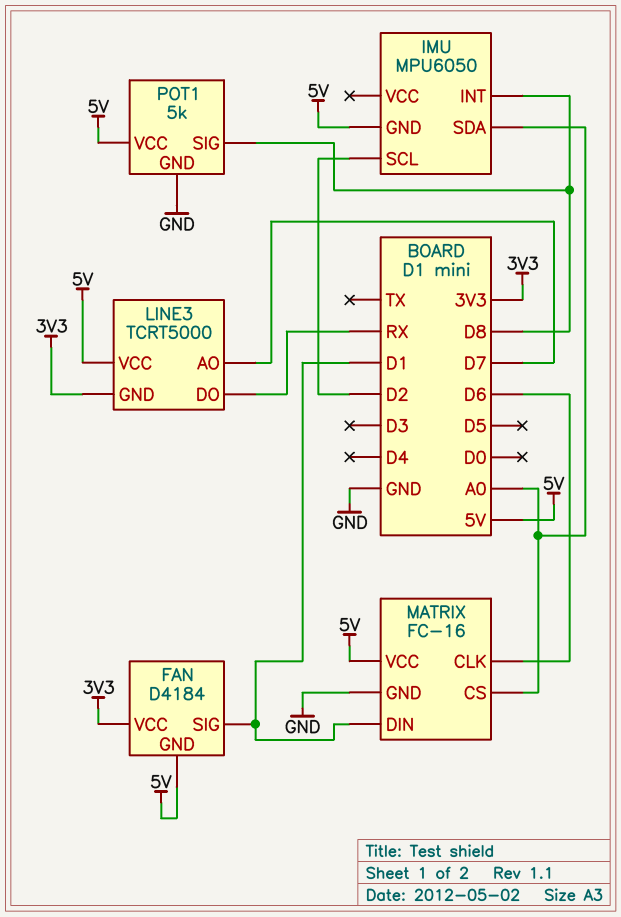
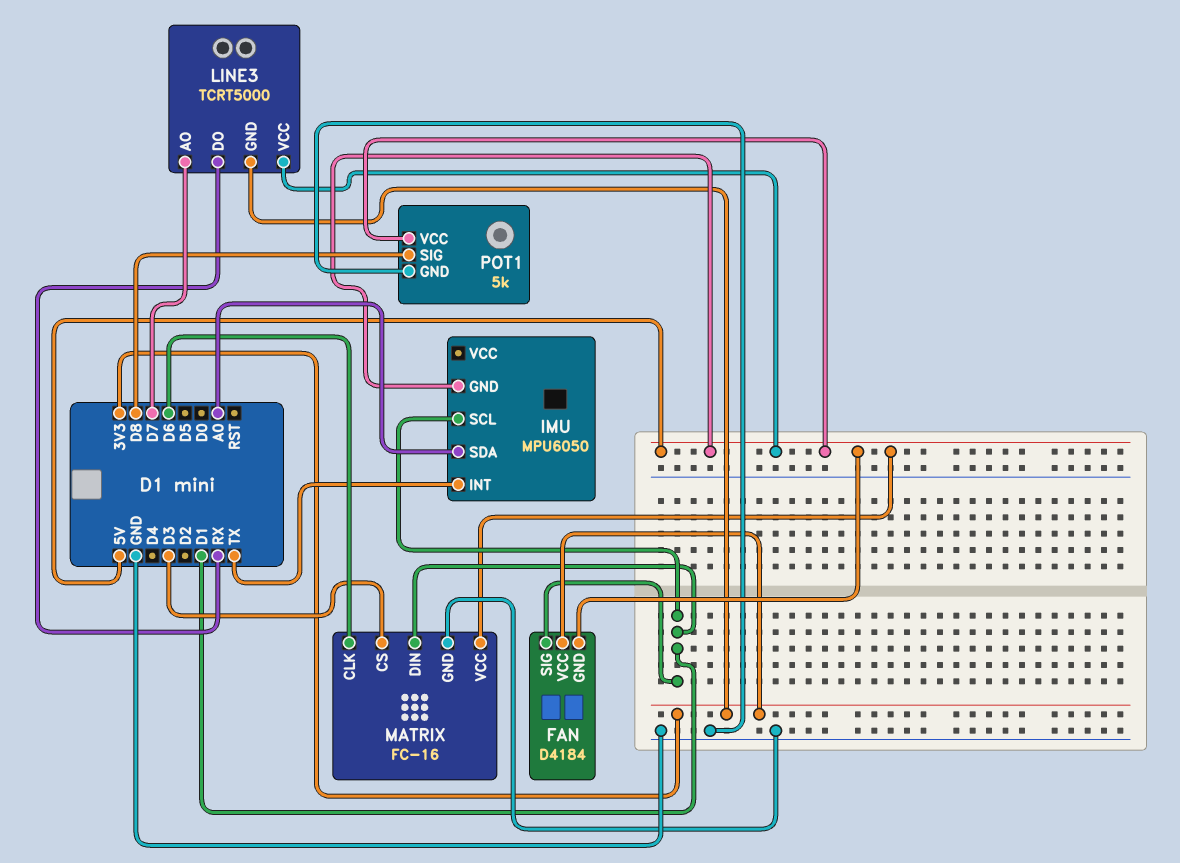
IMU pin INT: D8 -> TX
IMU pin SCL: D2 -> D1
MATRIX pin CS: A0 -> D3

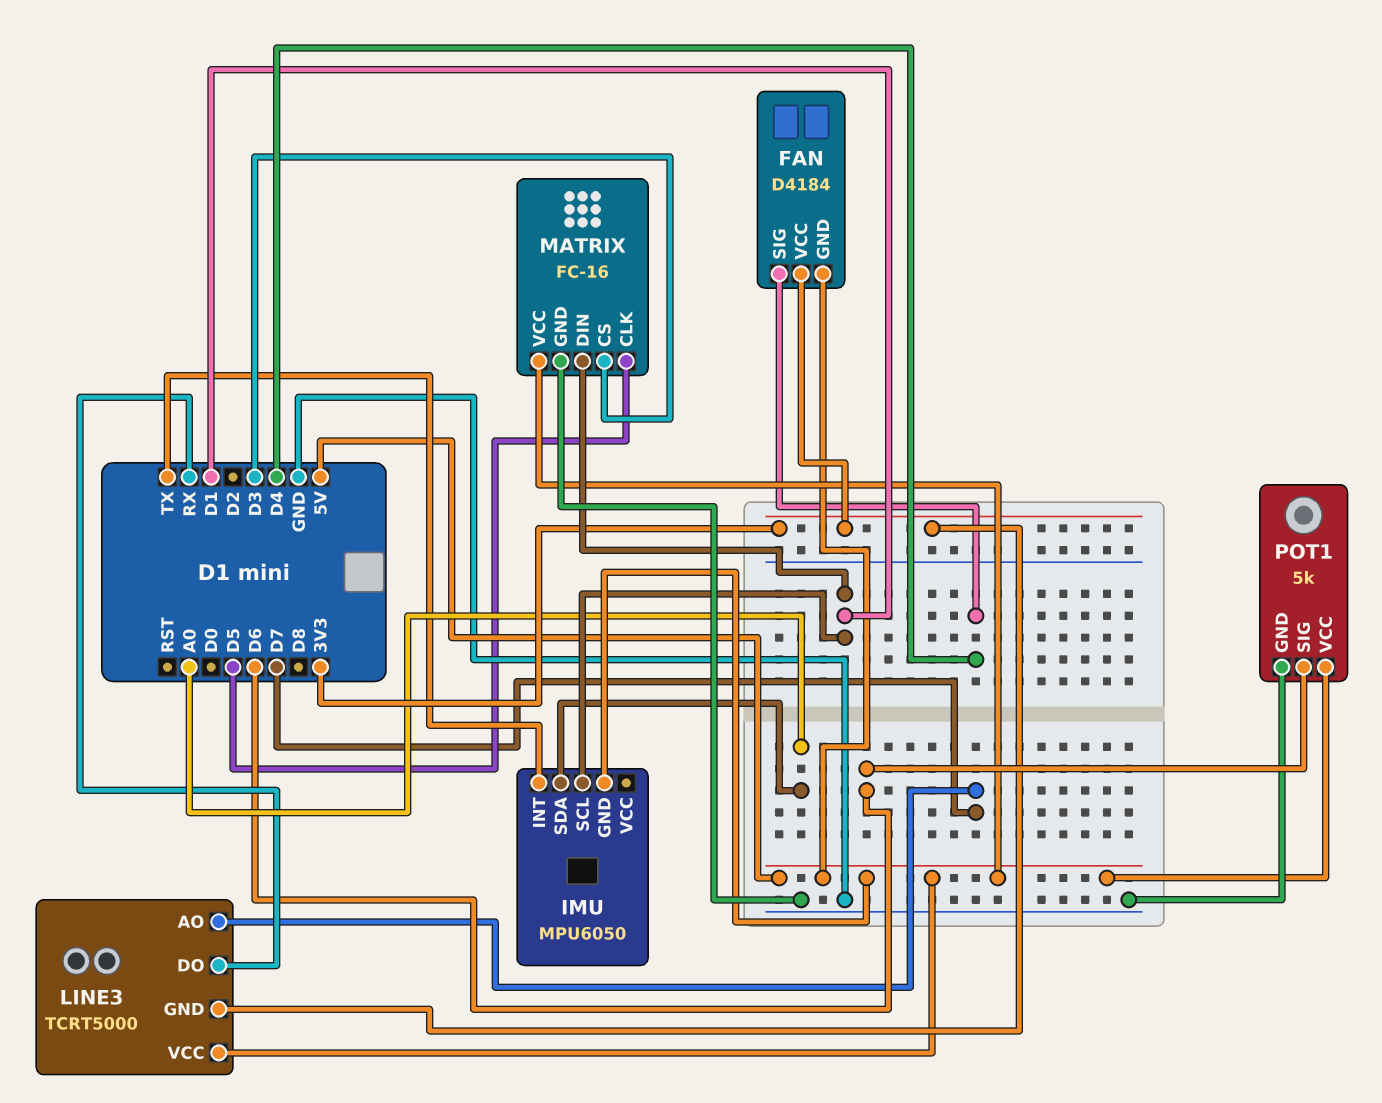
FAN pin SIG: D1 -> D4
MATRIX pin CLK: D6 -> D5
POT1 pin SIG: D8 -> D6

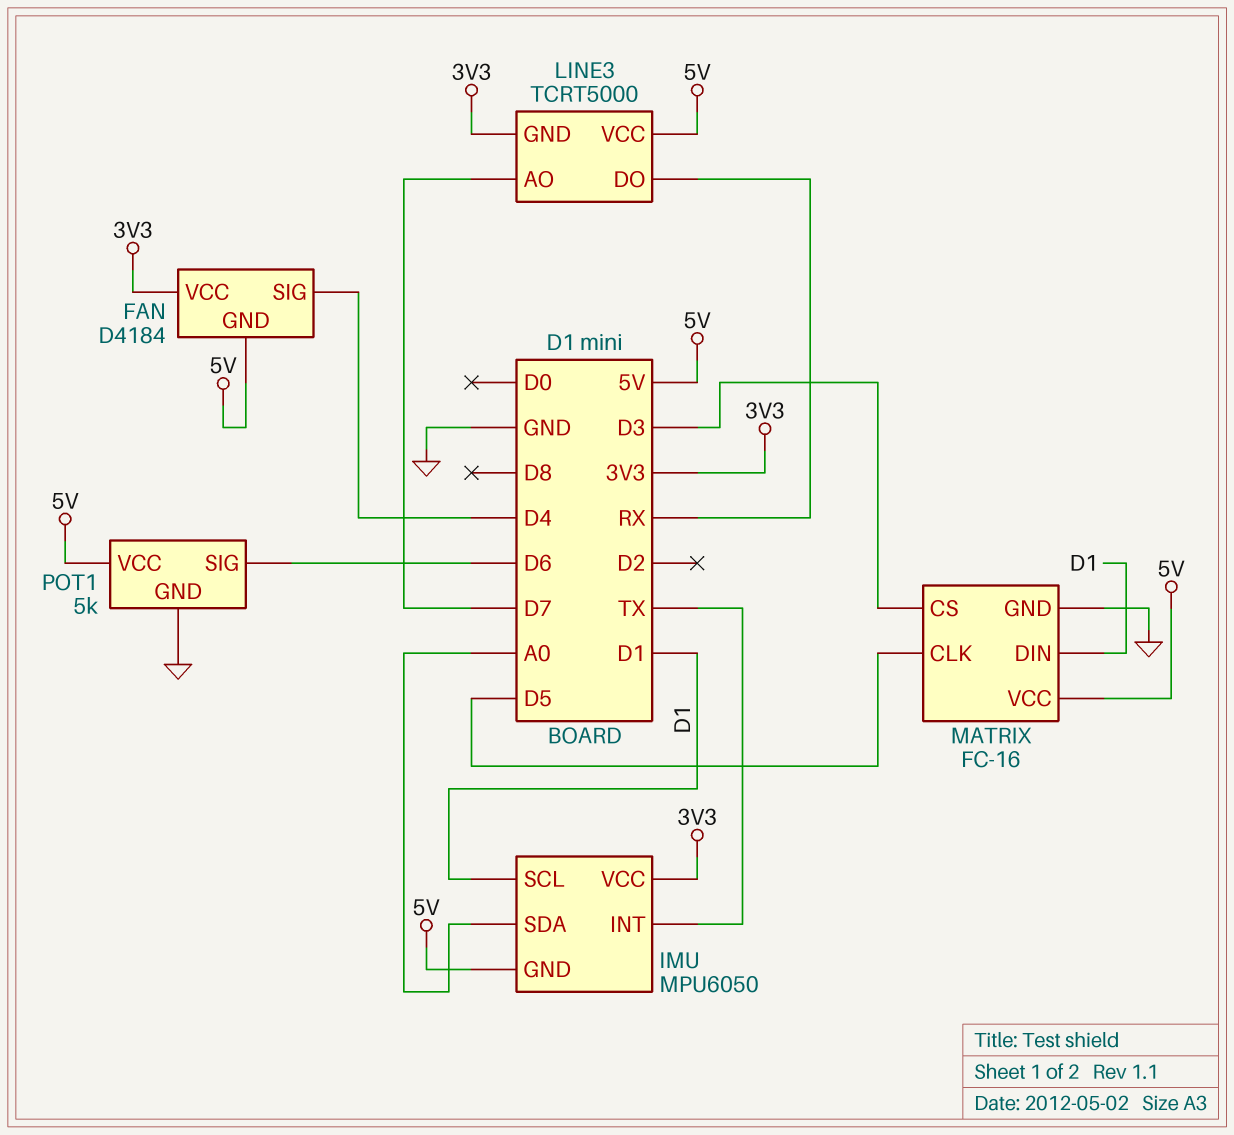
IMU pin VCC: none -> 3V3

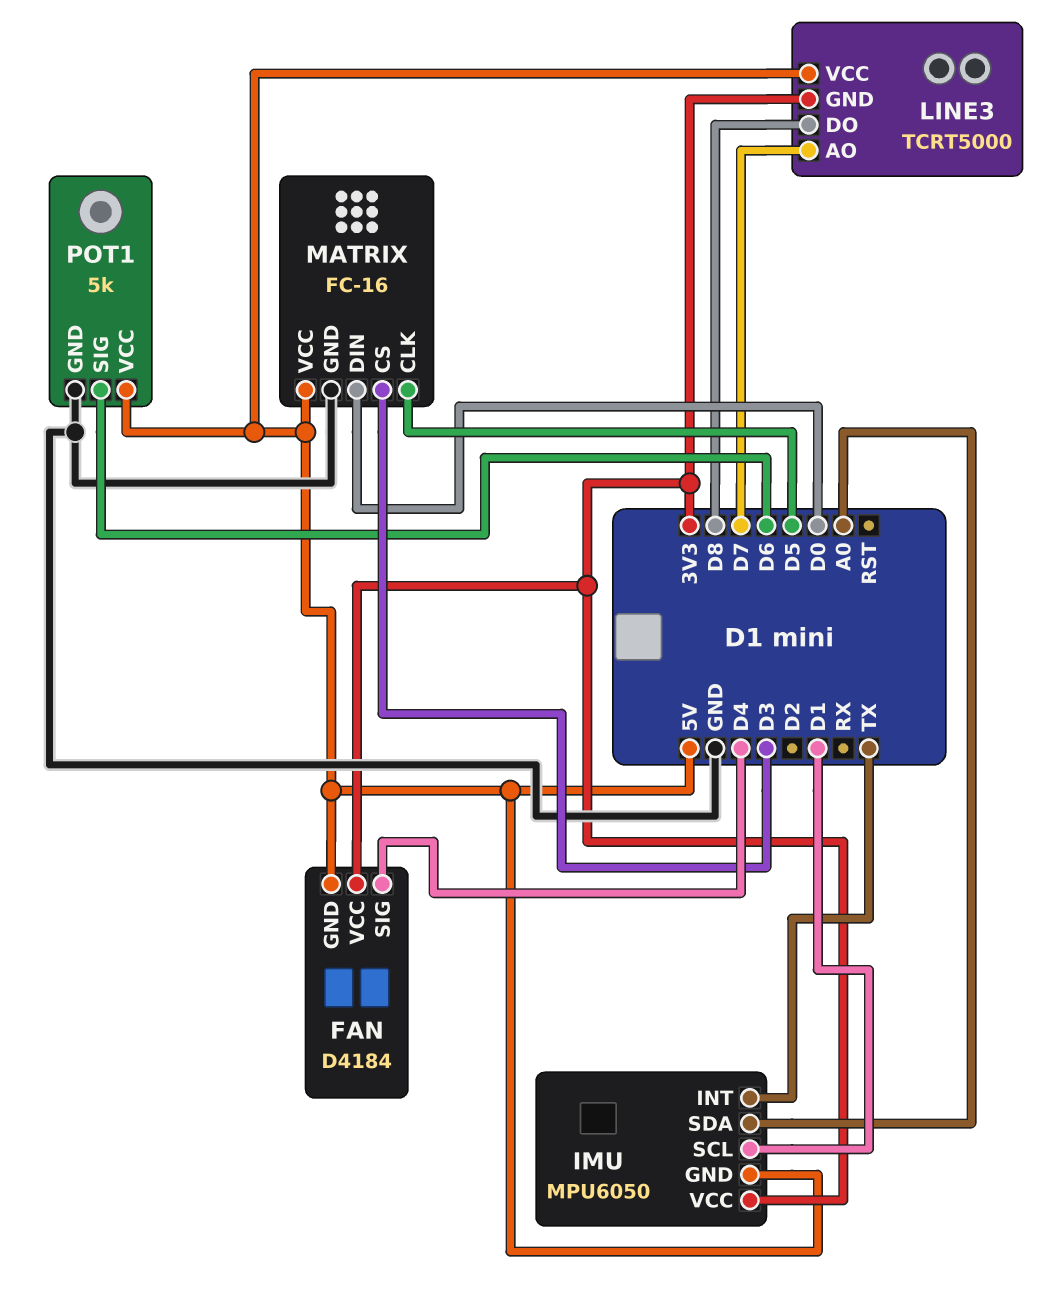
LINE3 pin DO: RX -> D8
MATRIX pin DIN: D1 -> D0

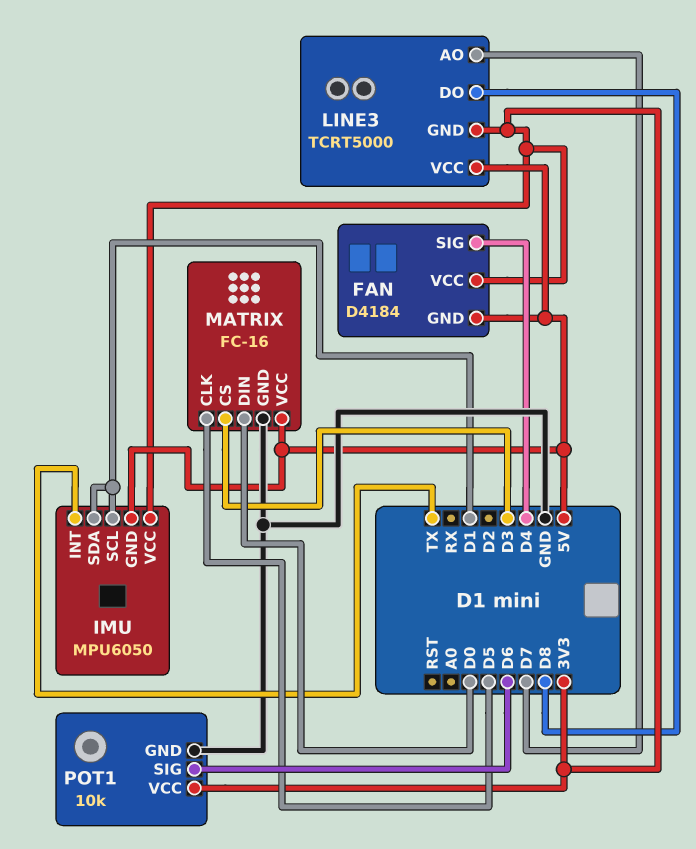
IMU pin SDA: A0 -> D1
POT1: 5k -> 10k
POT1 pin VCC: 5V -> 3V3

